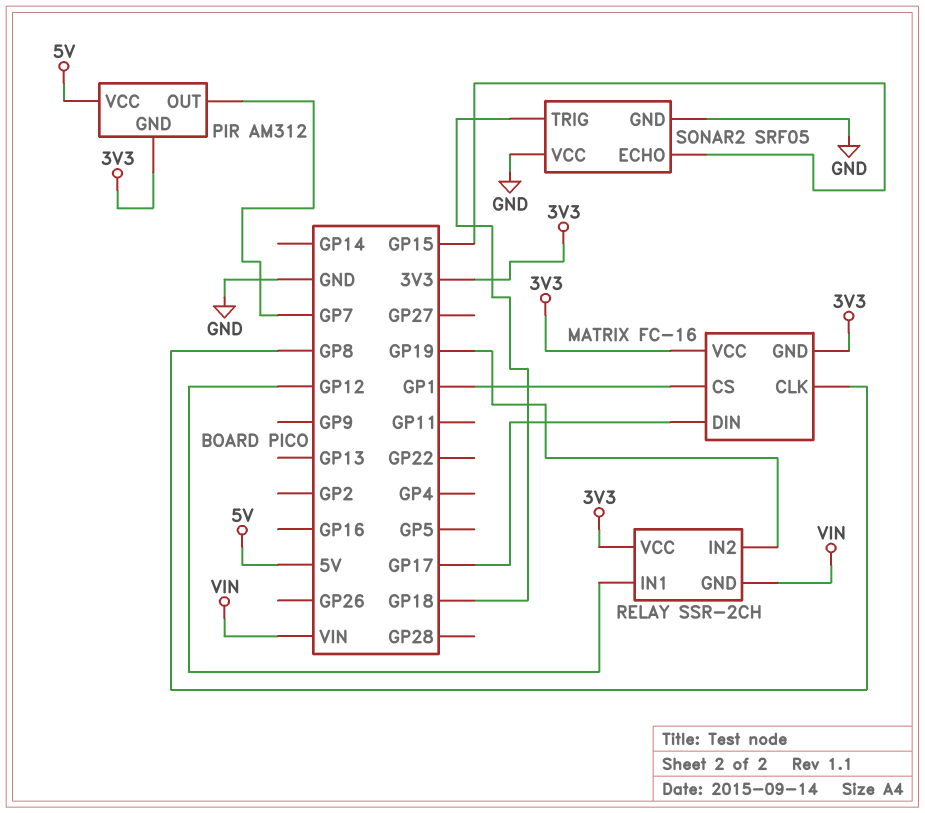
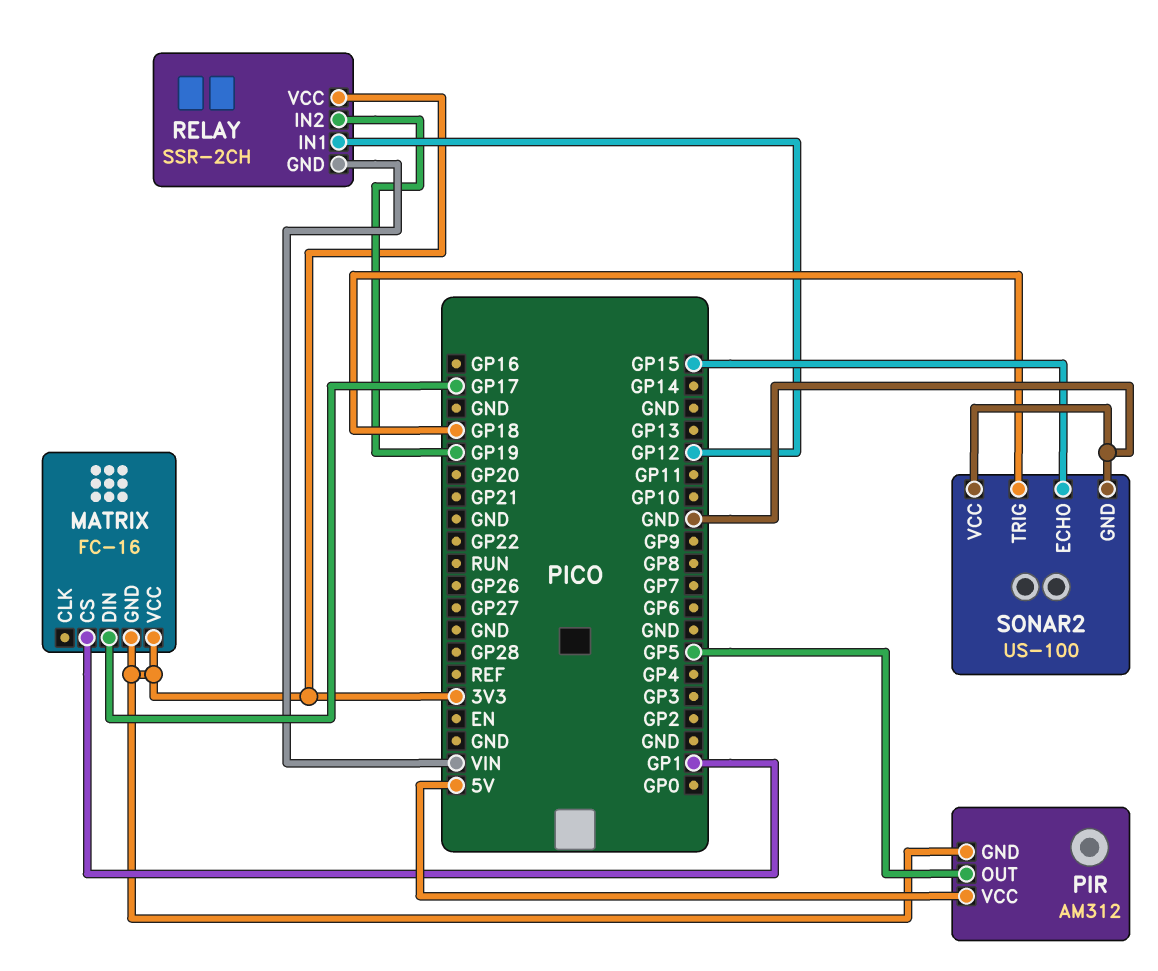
MATRIX pin CLK: GP8 -> none
PIR pin OUT: GP7 -> GP5
SONAR2: SRF05 -> US-100

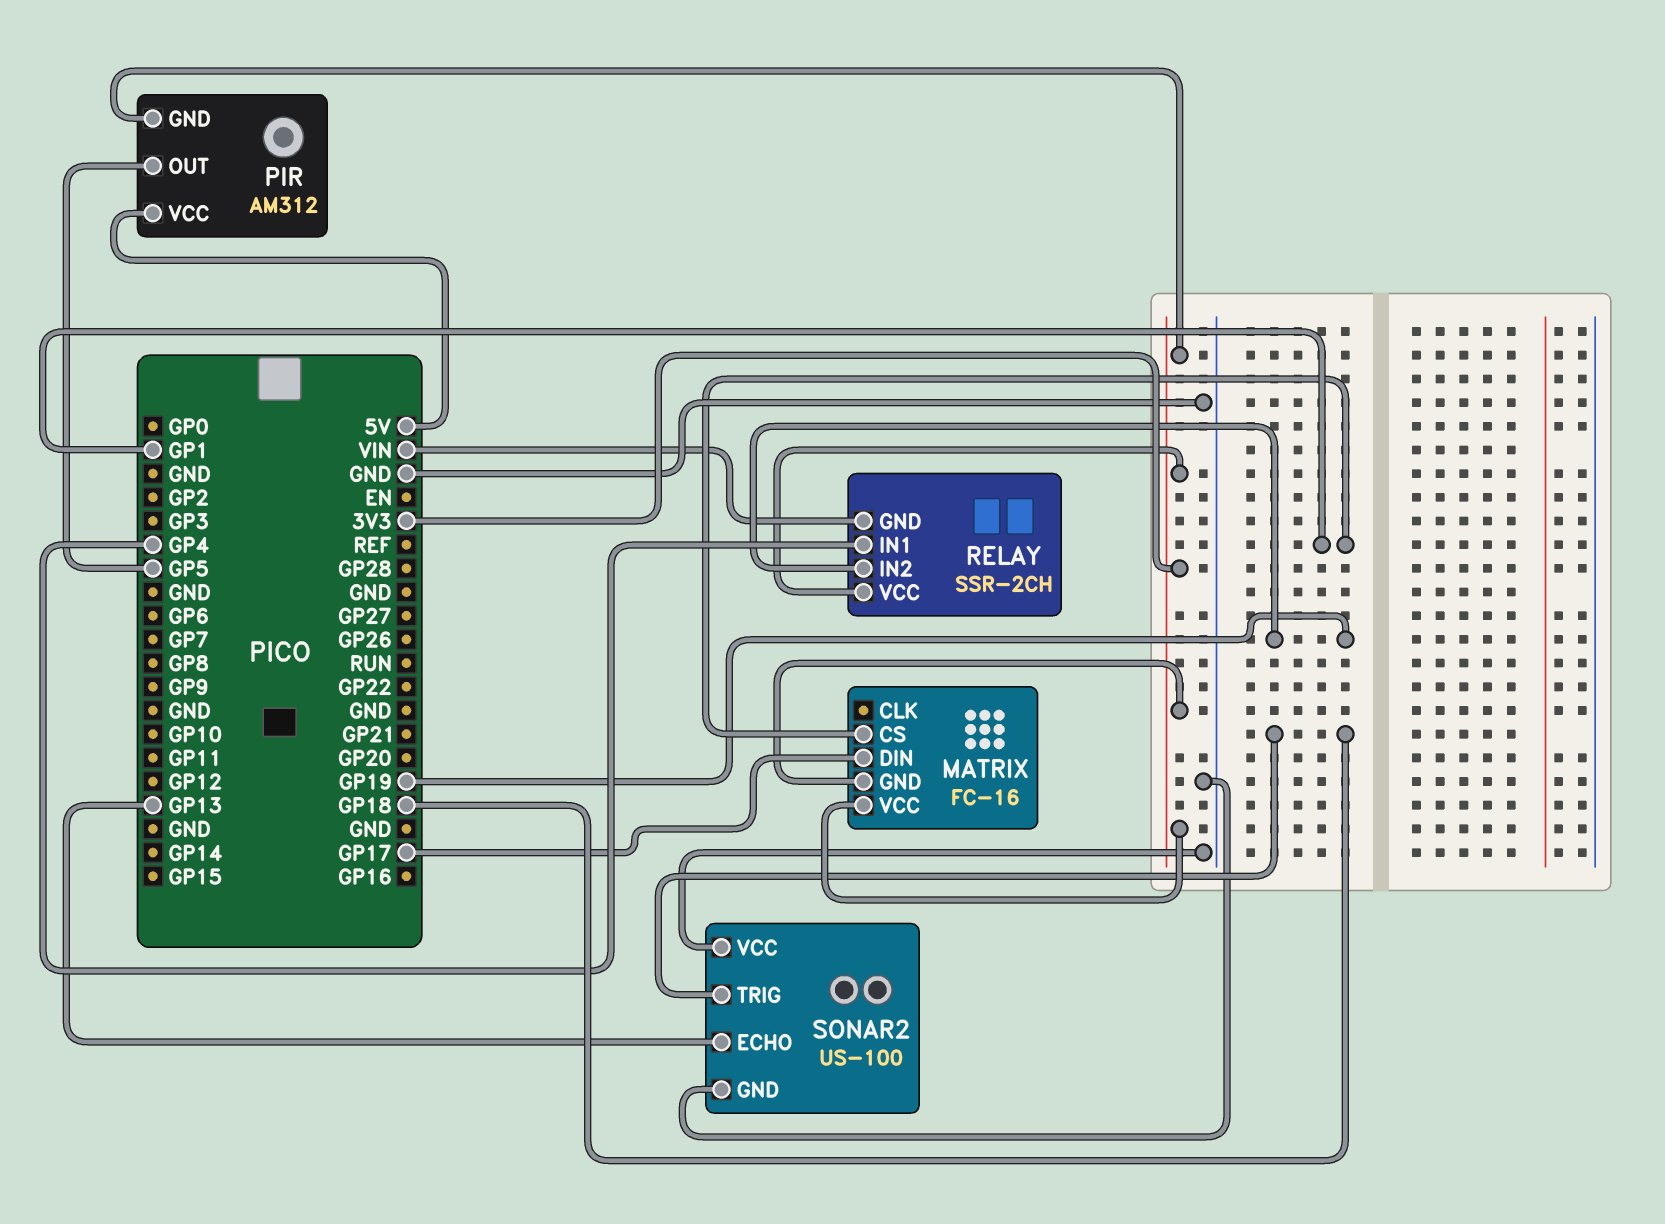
RELAY pin IN1: GP12 -> GP4
SONAR2 pin ECHO: GP15 -> GP13

